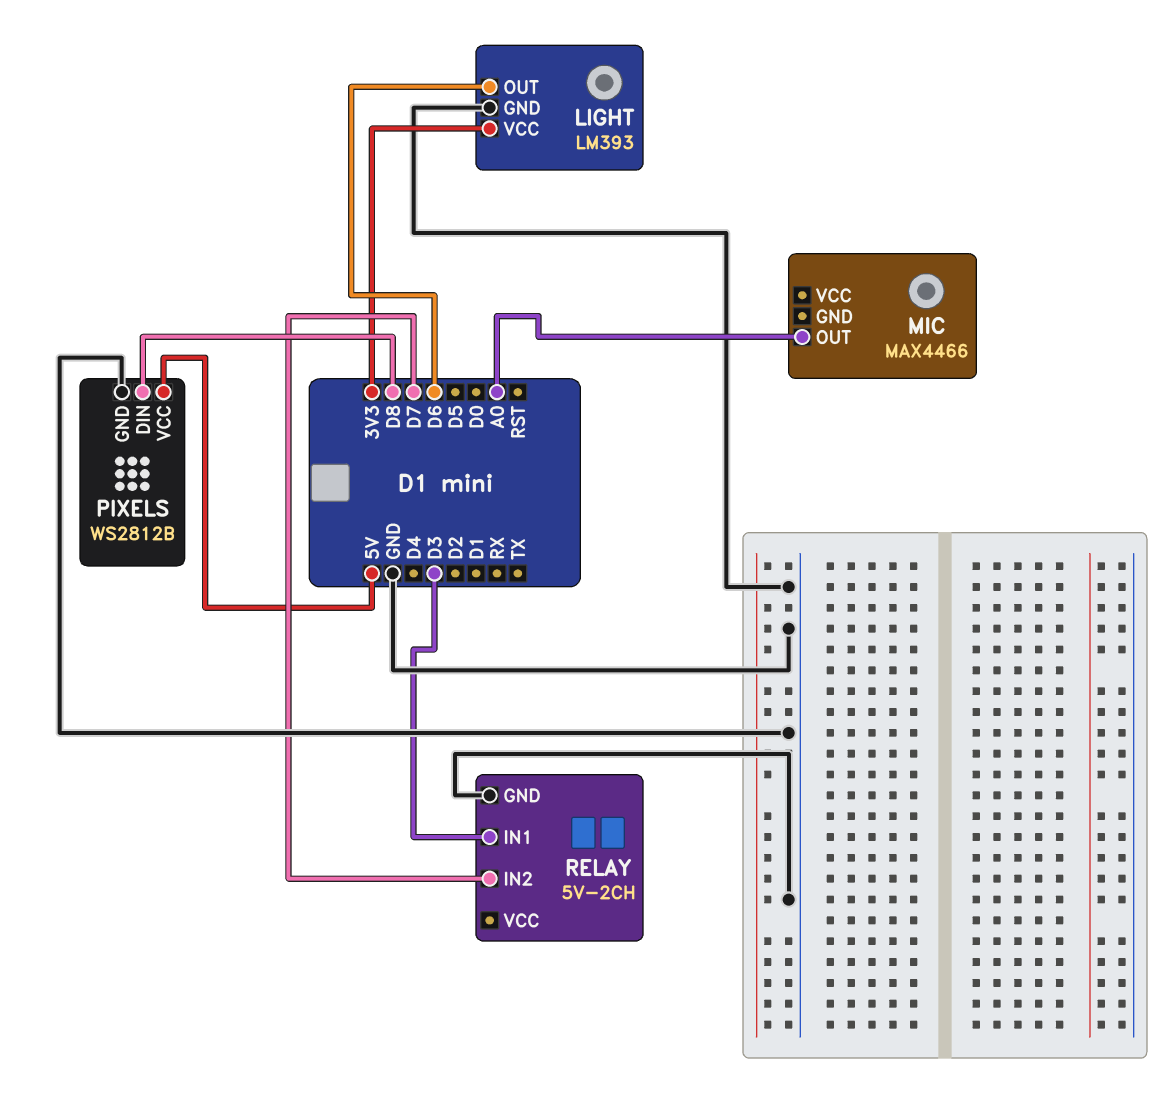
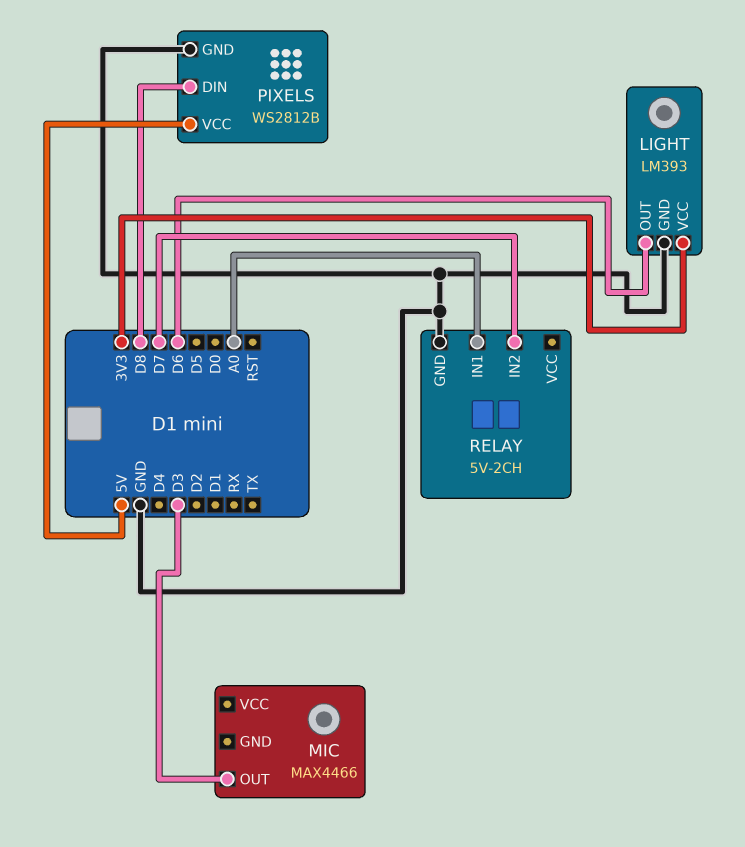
MIC pin OUT: A0 -> D3
RELAY pin IN1: D3 -> A0

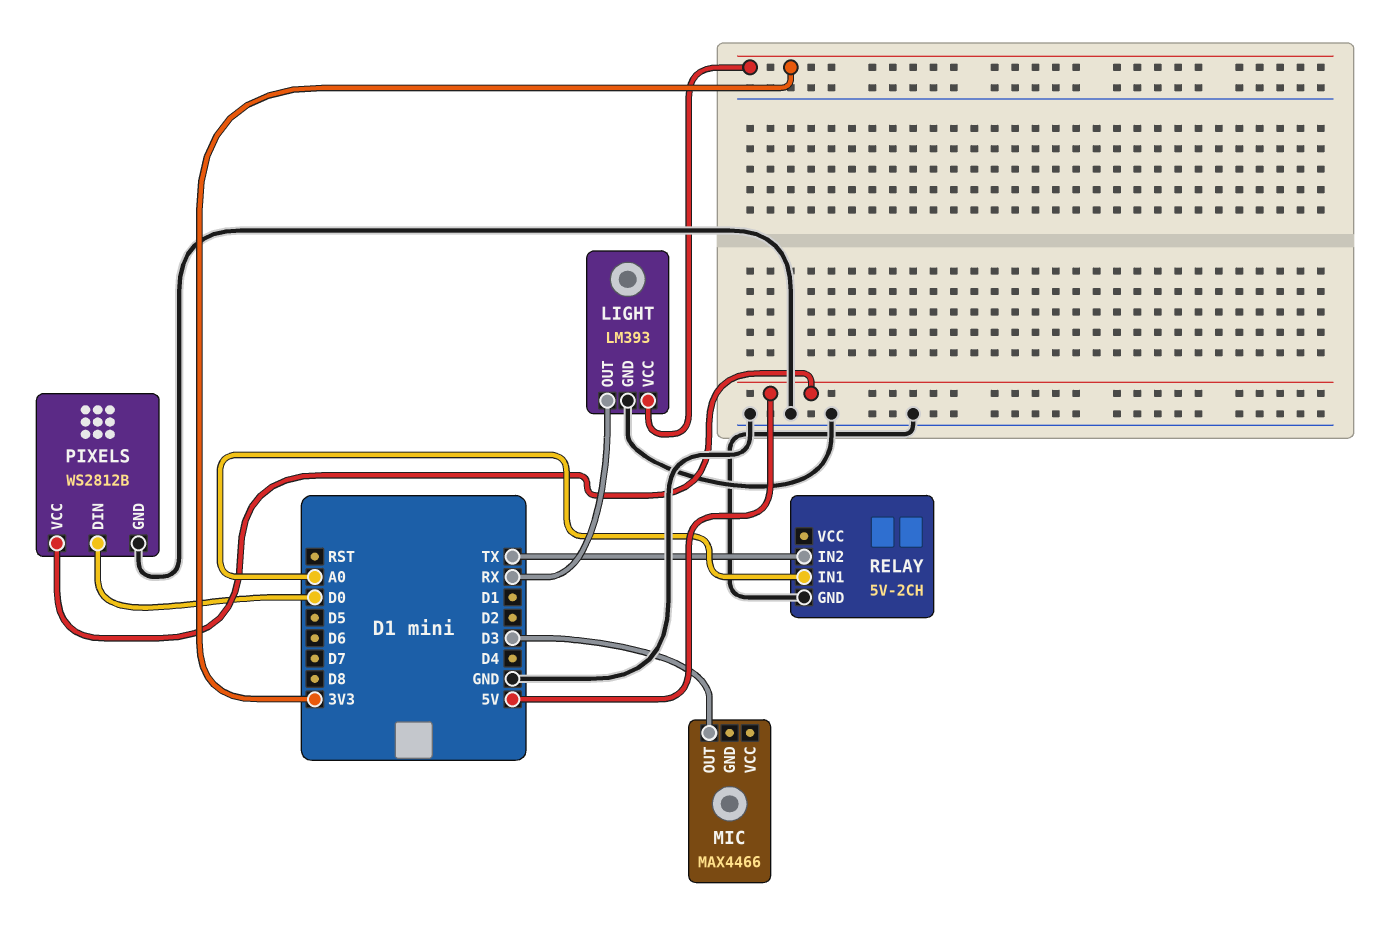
LIGHT pin OUT: D6 -> RX
PIXELS pin DIN: D8 -> D0
RELAY pin IN2: D7 -> TX

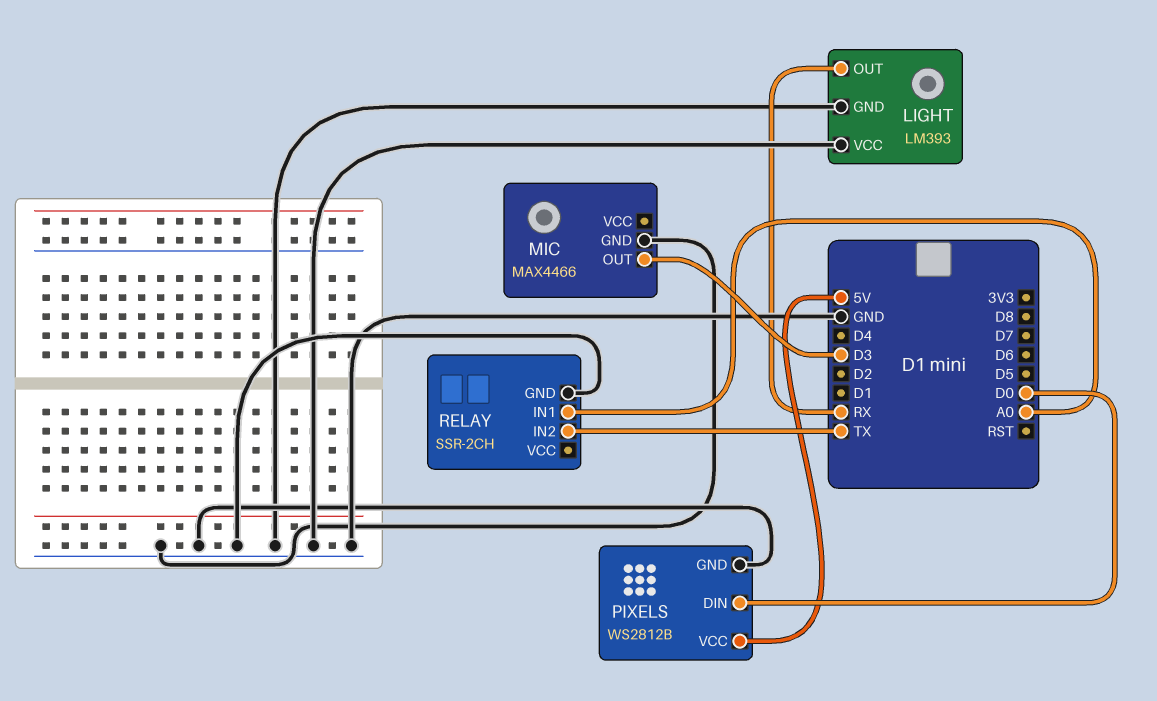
LIGHT pin VCC: 3V3 -> GND
MIC pin GND: none -> GND
RELAY: 5V-2CH -> SSR-2CH

